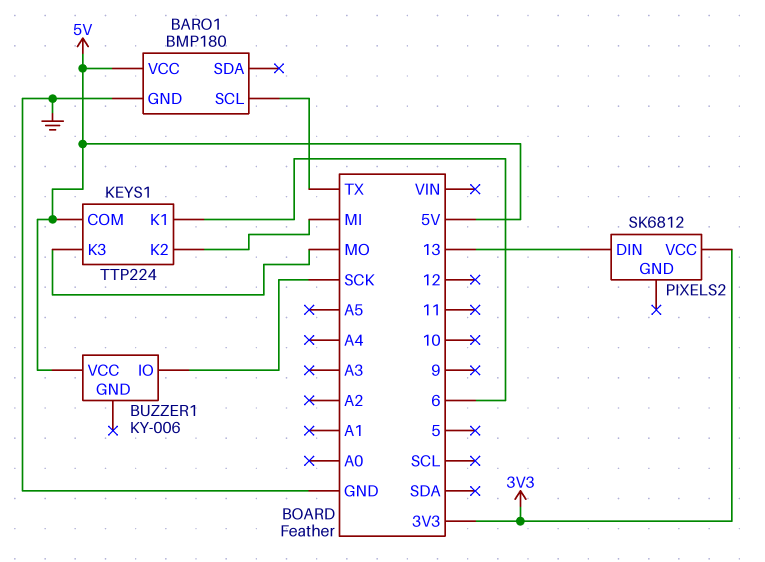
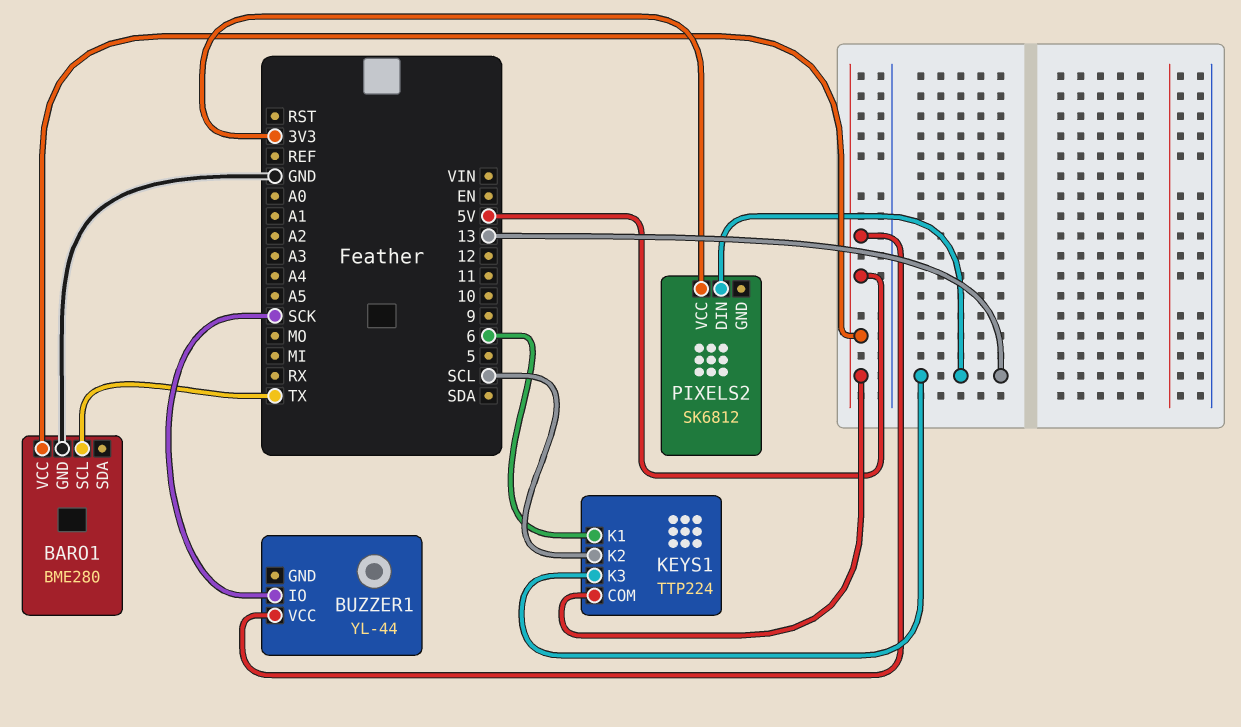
BARO1: BMP180 -> BME280
BUZZER1: KY-006 -> YL-44
KEYS1 pin K2: MI -> SCL
KEYS1 pin K3: MO -> 13

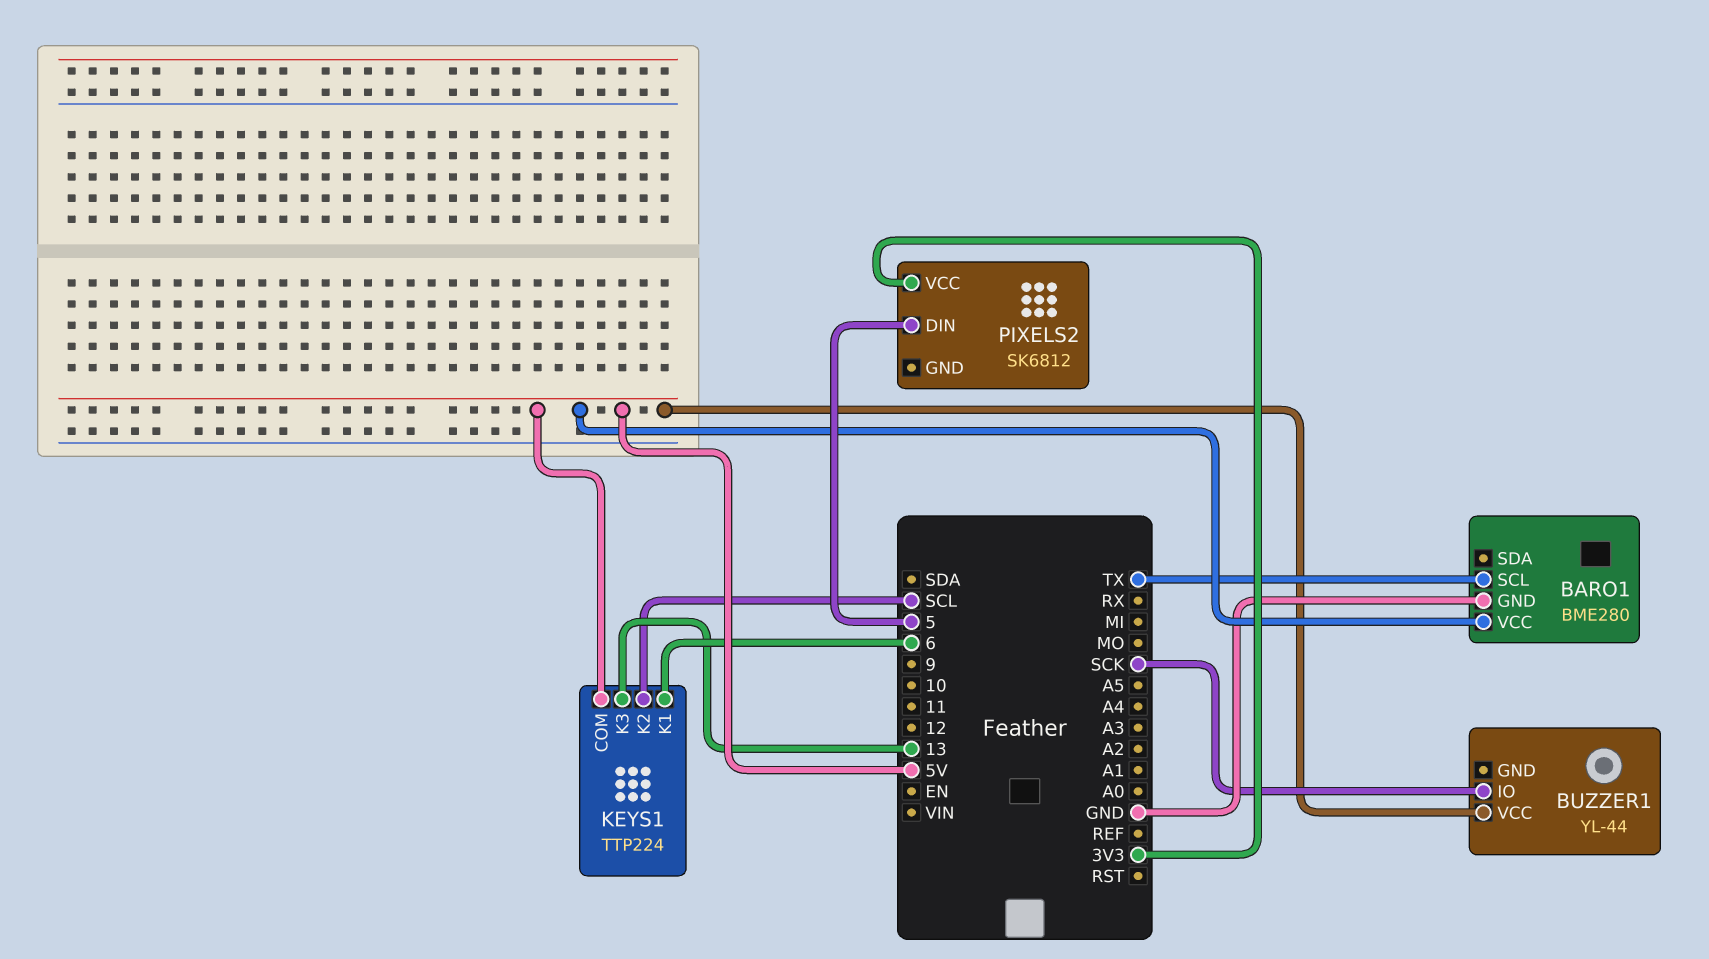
PIXELS2 pin DIN: 13 -> 5

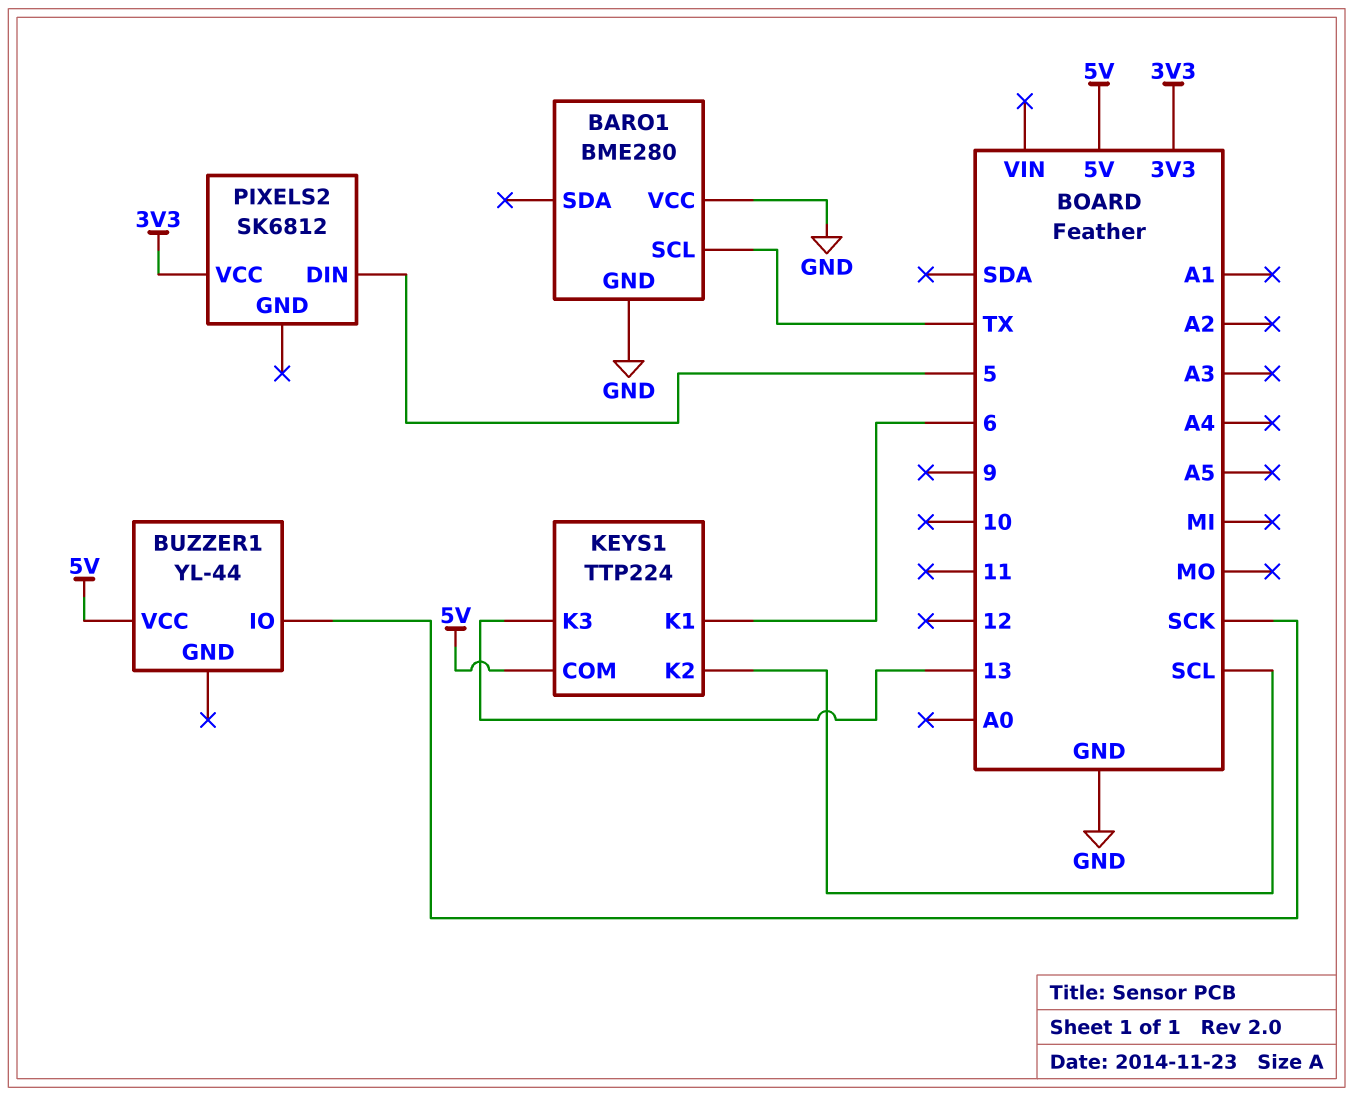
BARO1 pin VCC: 5V -> GND

